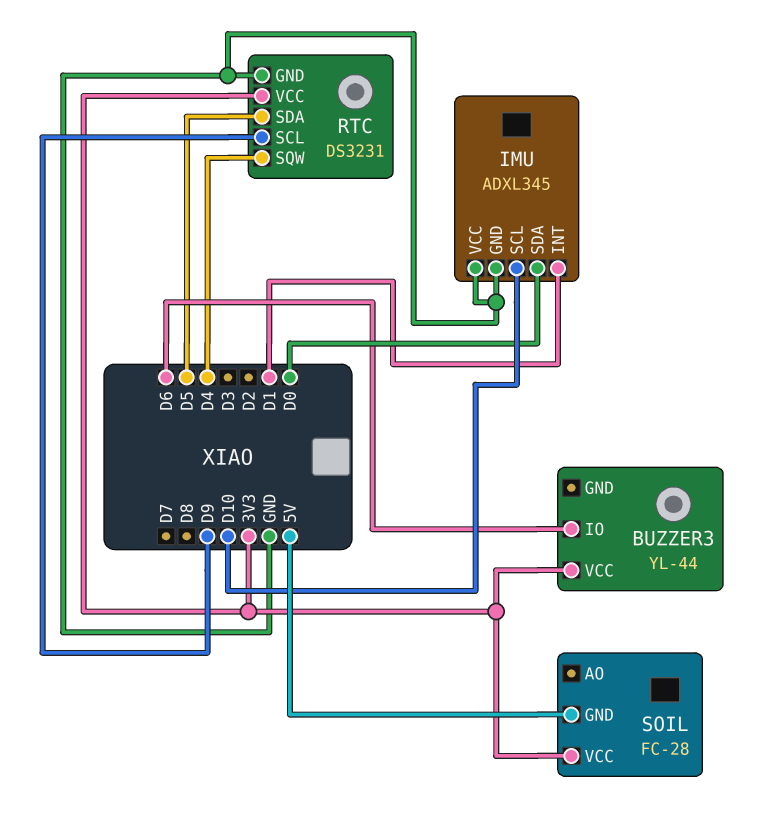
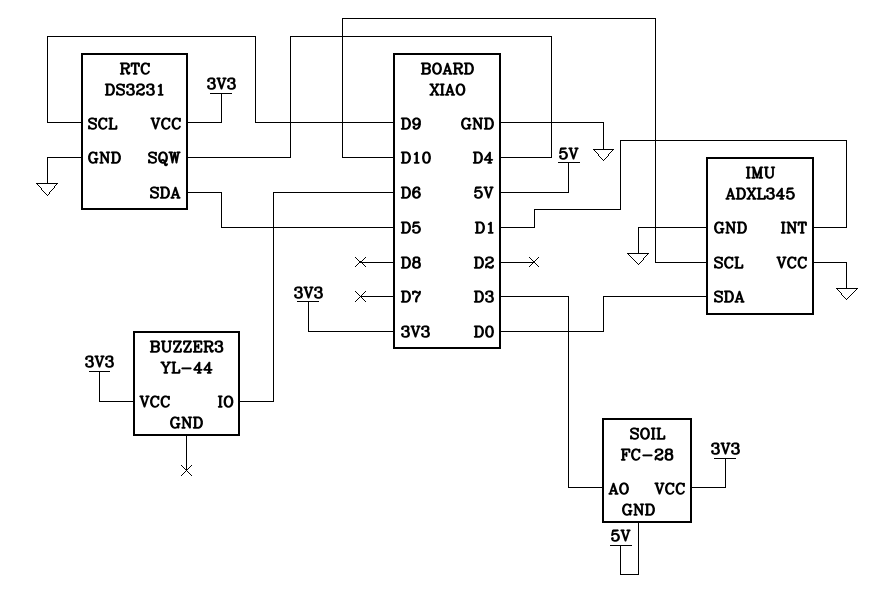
SOIL pin AO: none -> D3

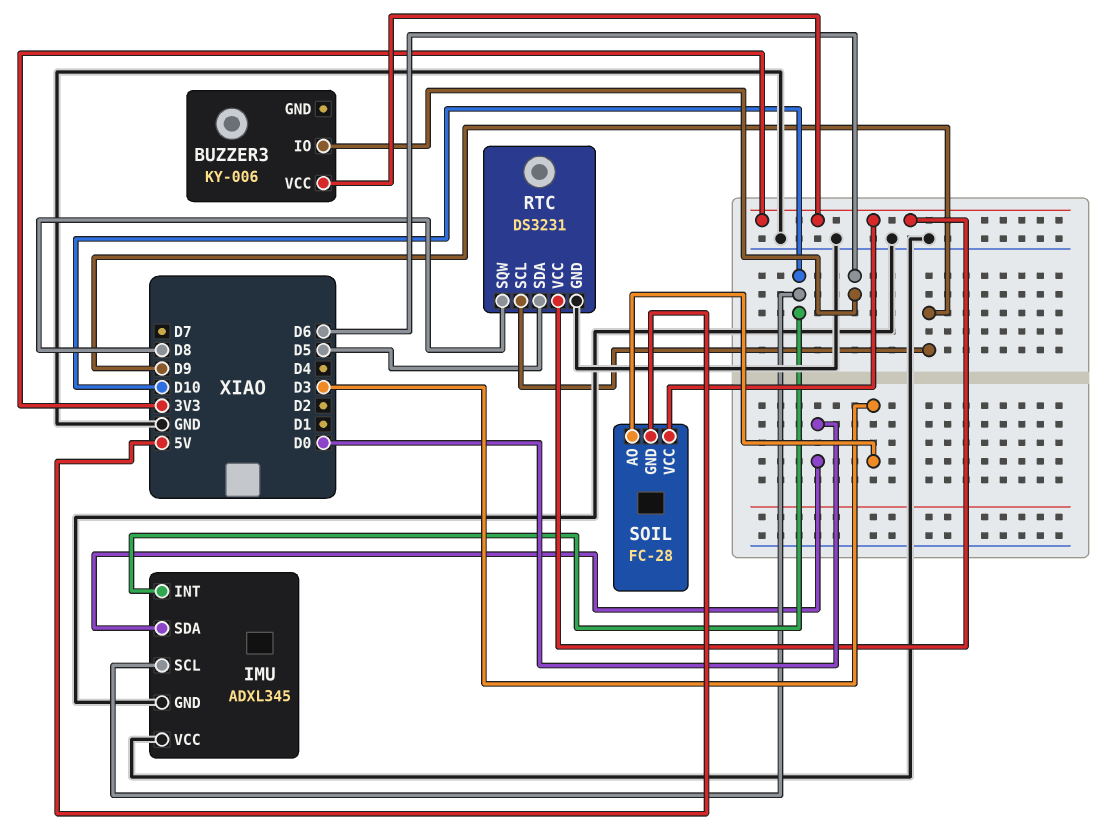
BUZZER3: YL-44 -> KY-006
IMU pin INT: D1 -> D10
RTC pin SQW: D4 -> D8

